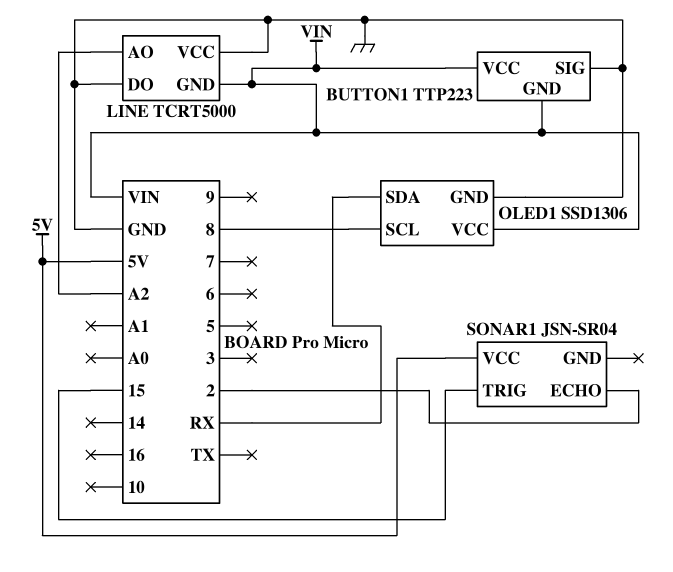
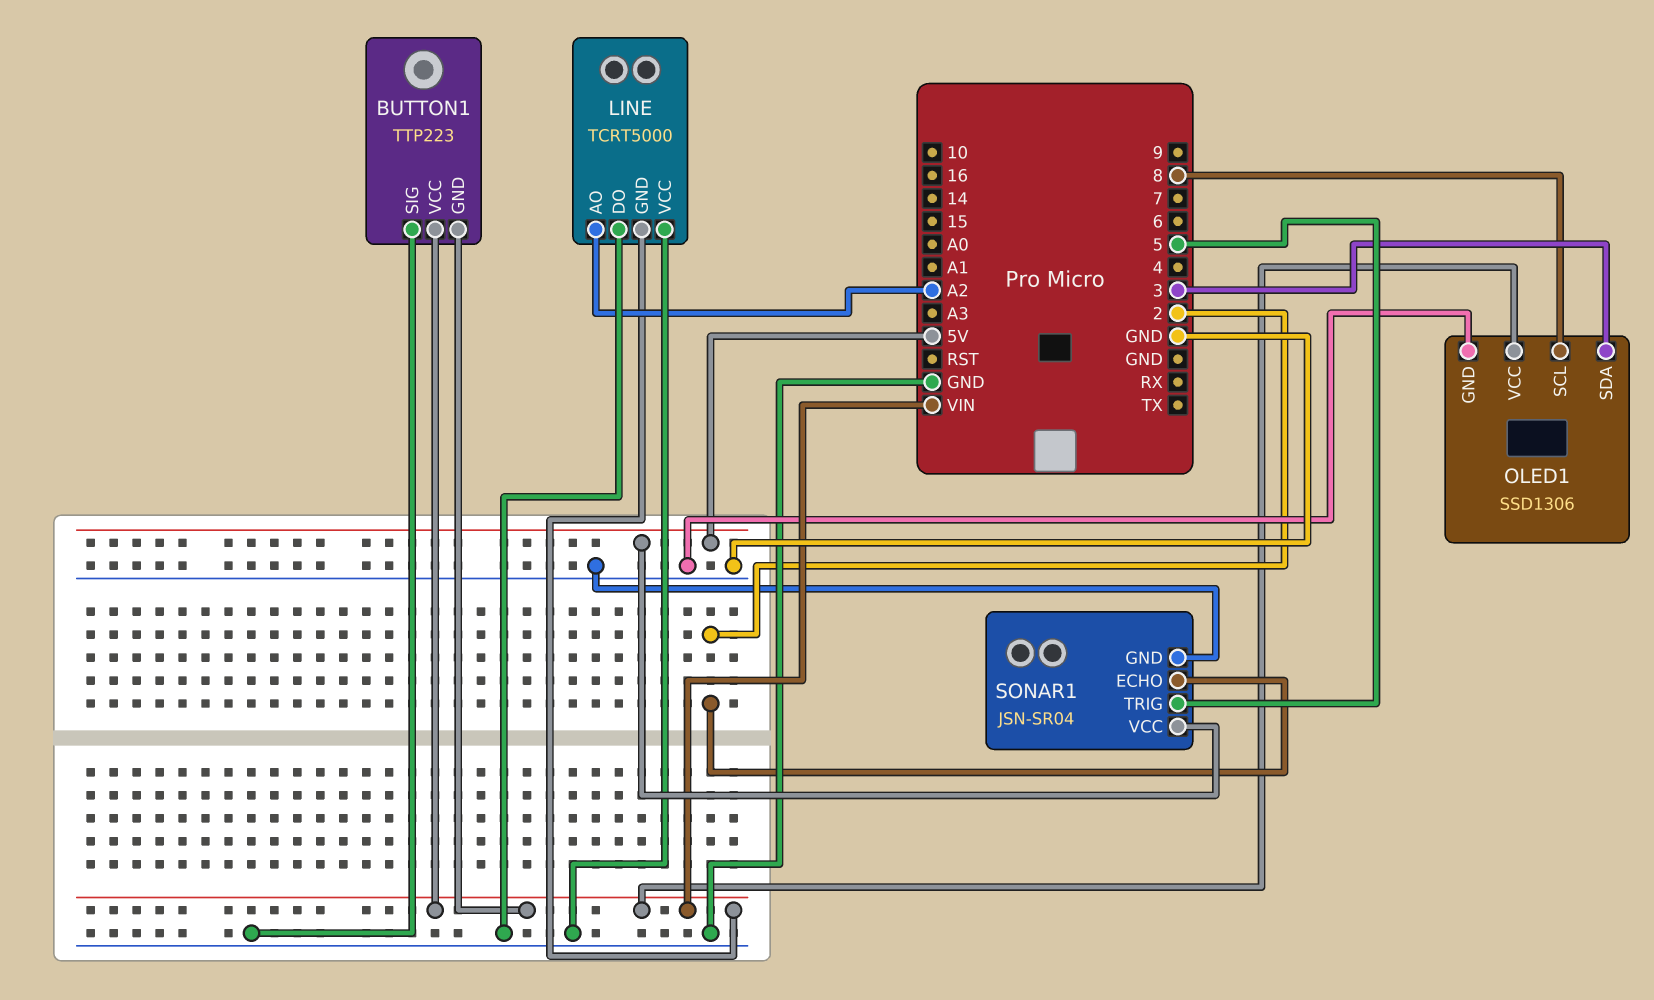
OLED1 pin SDA: RX -> 3
SONAR1 pin GND: none -> GND
SONAR1 pin TRIG: 15 -> 5

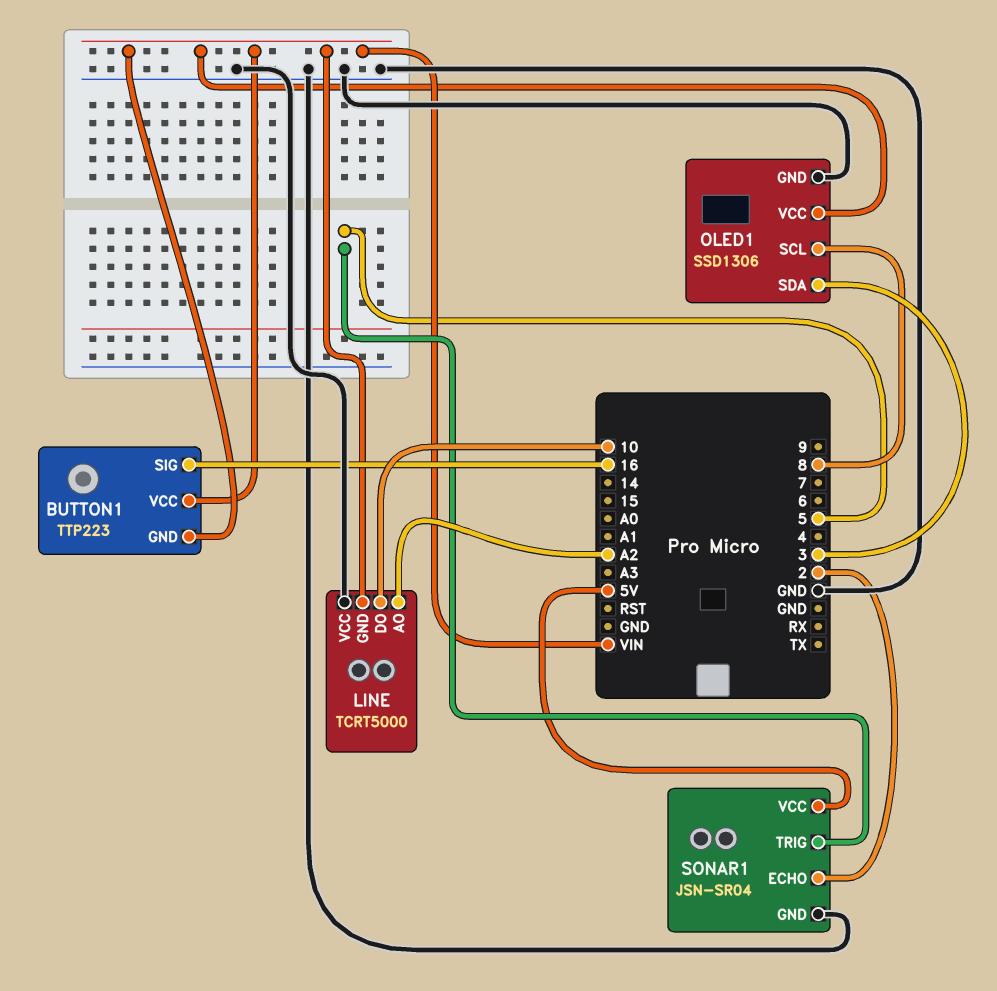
BUTTON1 pin SIG: GND -> 16
LINE pin DO: GND -> 10

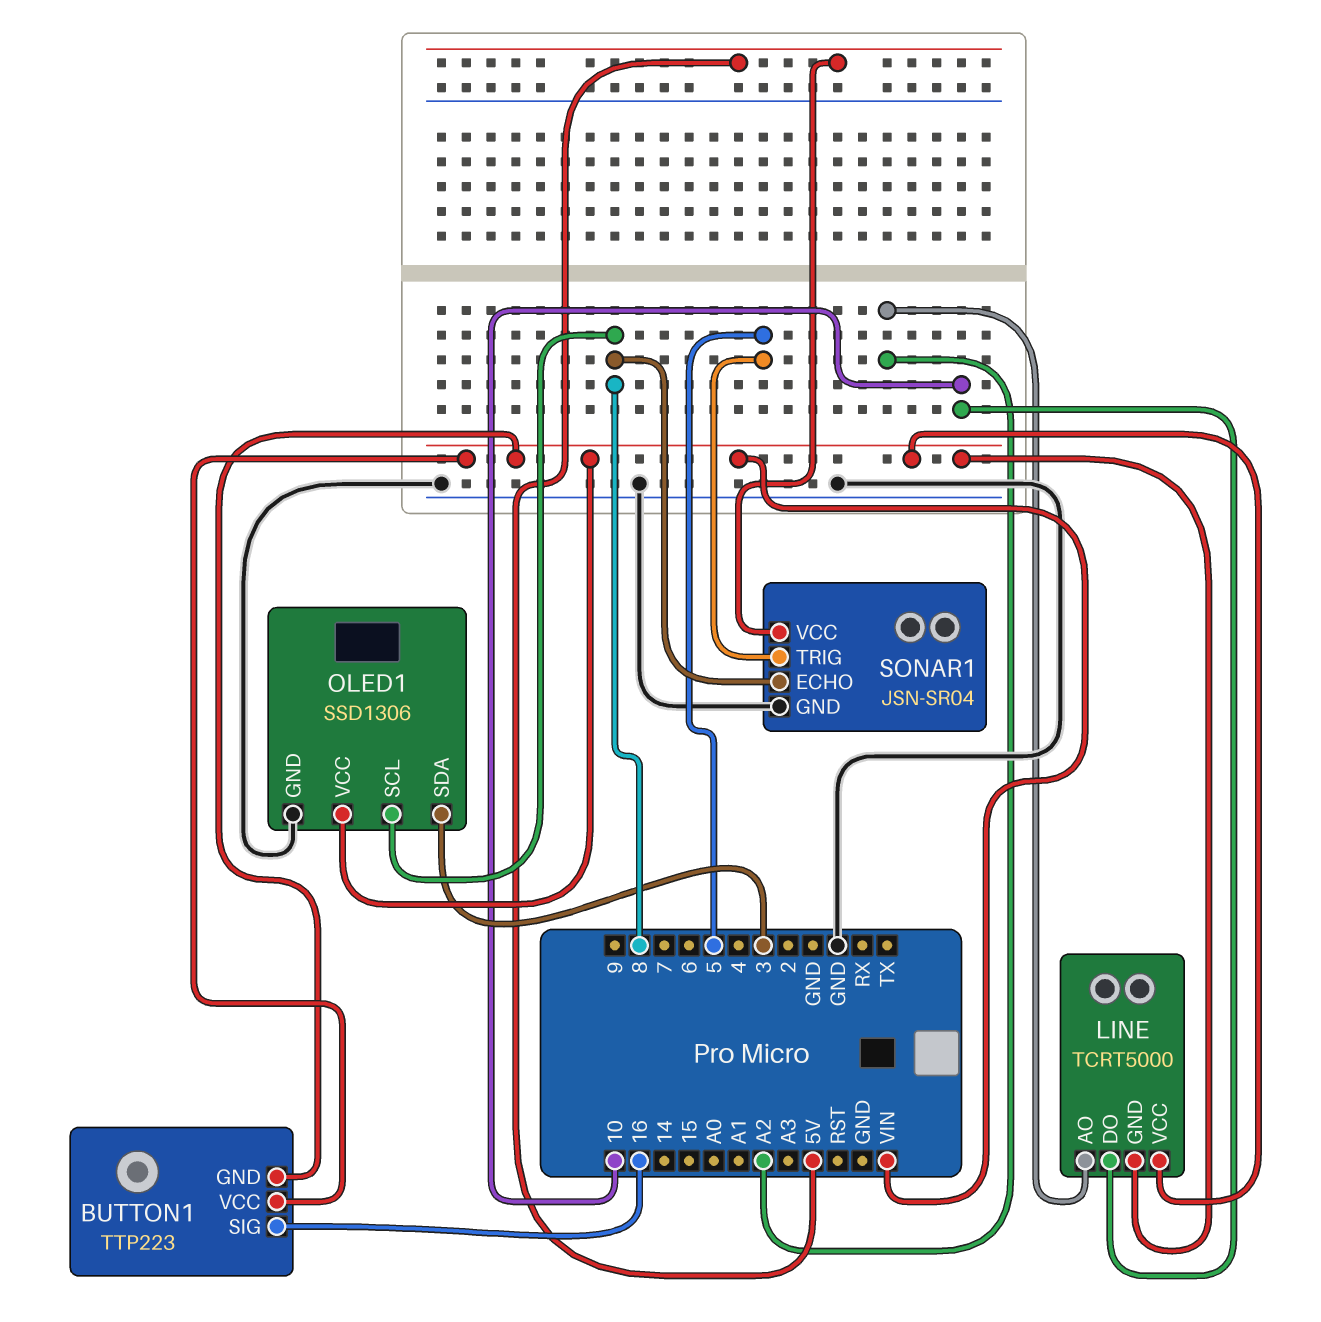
LINE pin VCC: GND -> VIN
SONAR1 pin ECHO: 2 -> 8

